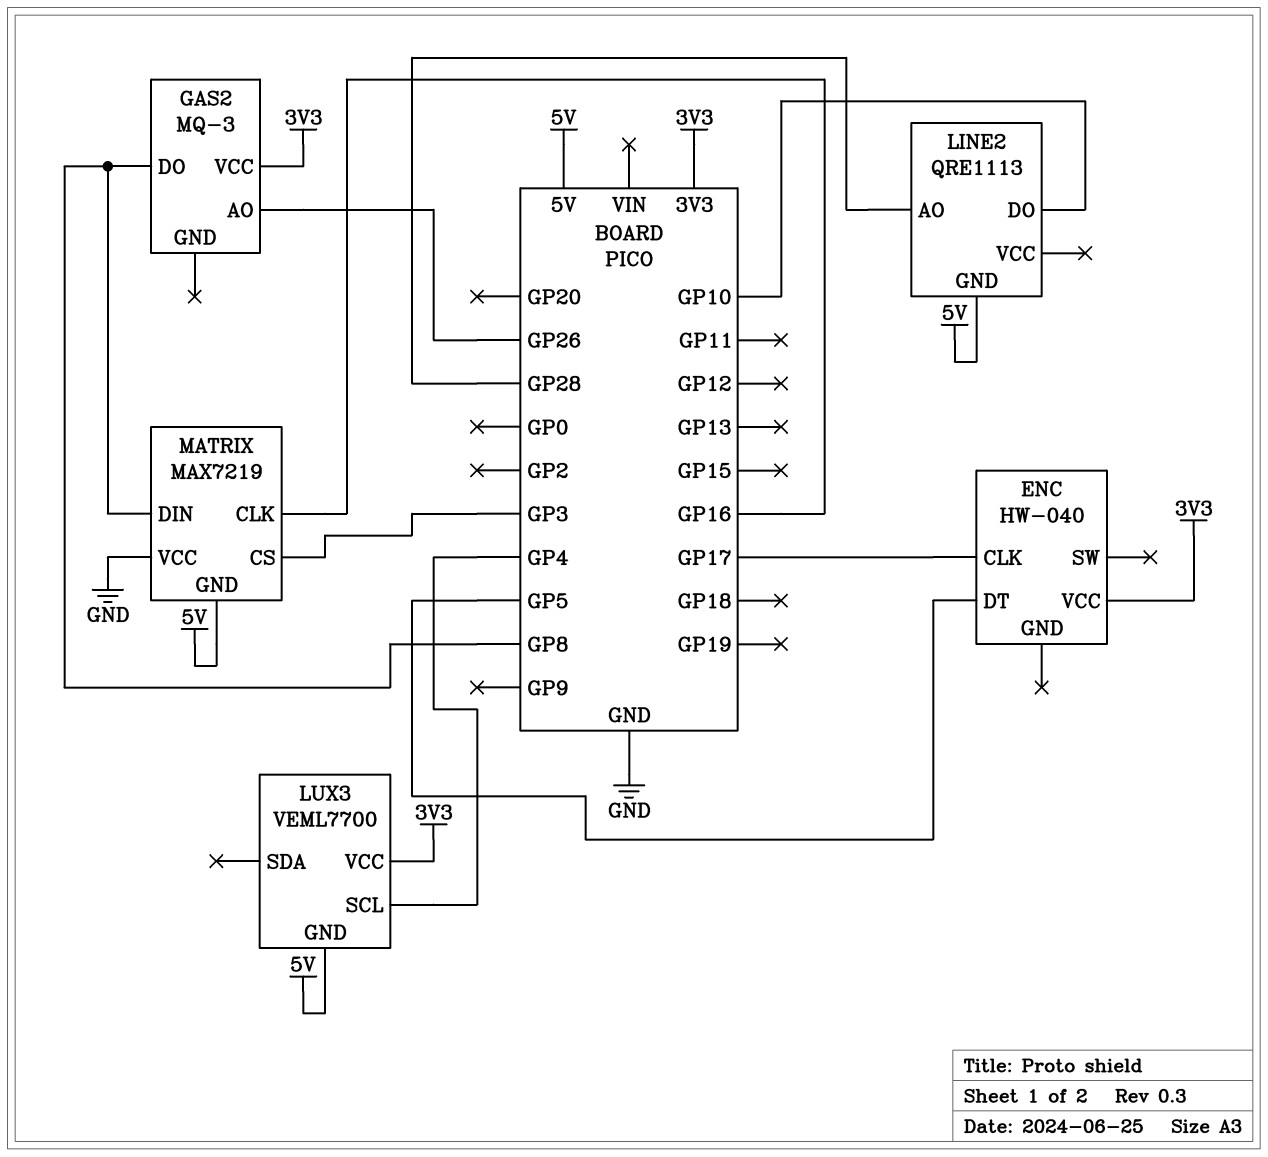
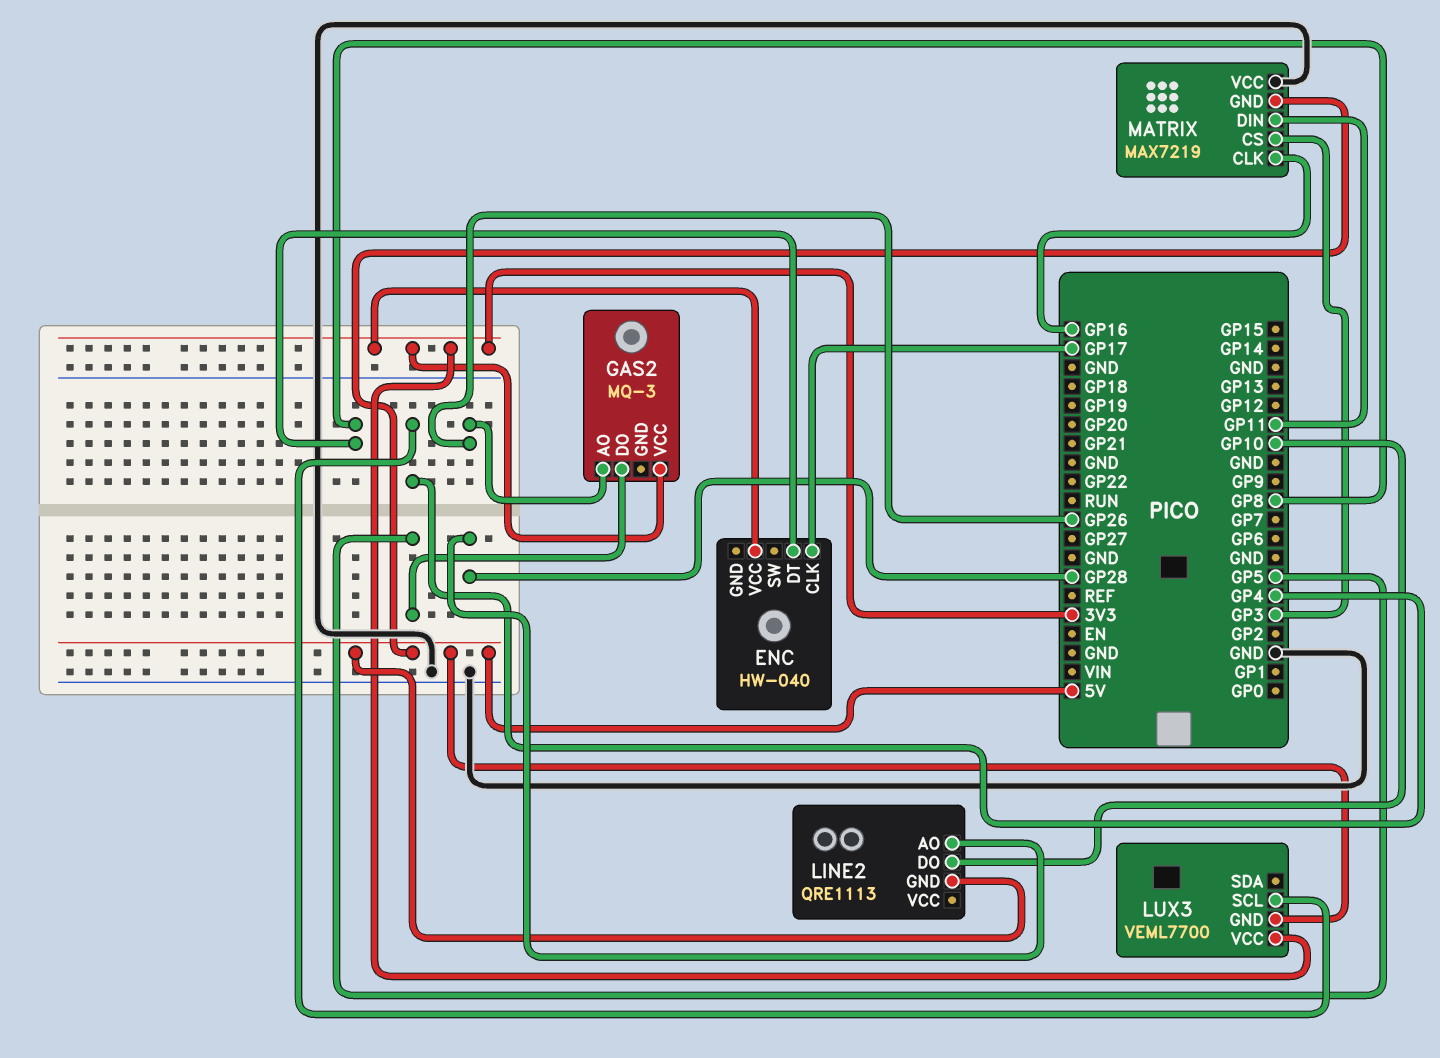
ENC pin DT: GP5 -> GP8
GAS2 pin DO: GP8 -> GP5
MATRIX pin DIN: GP8 -> GP11

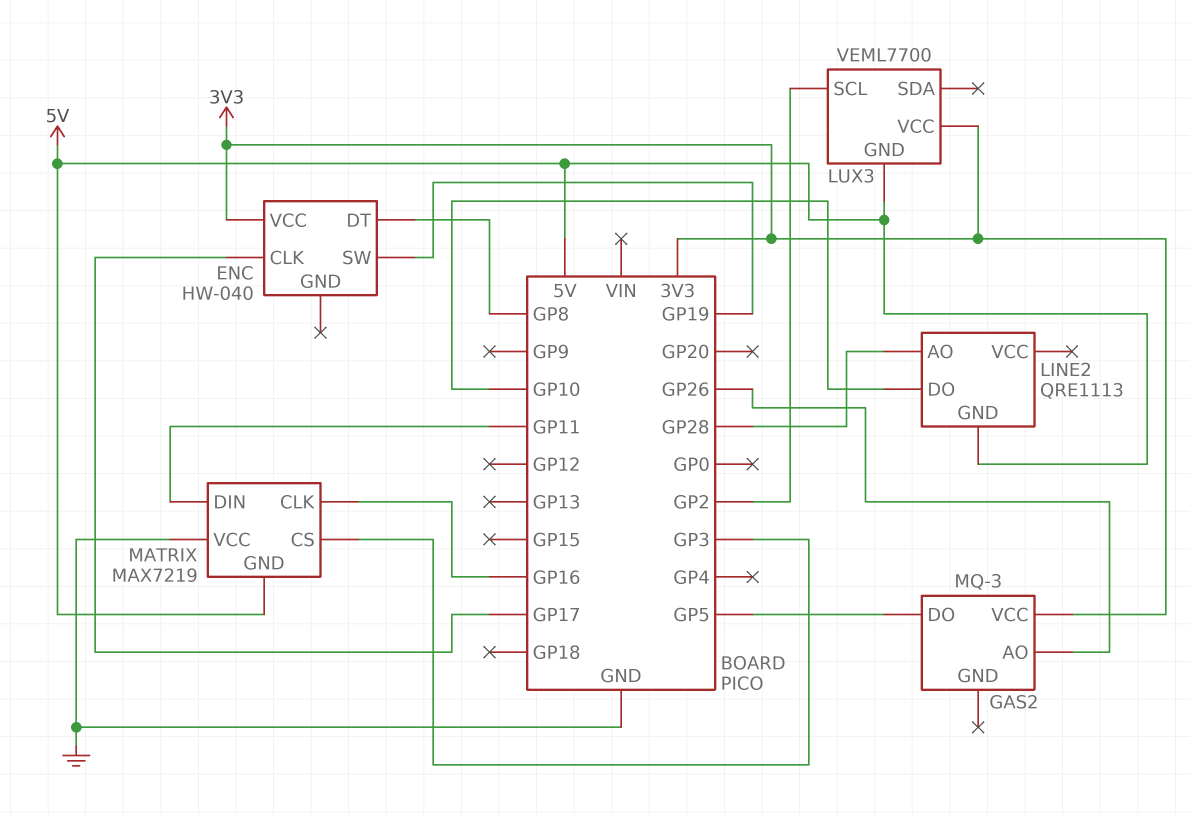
ENC pin SW: none -> GP19
LUX3 pin SCL: GP4 -> GP2

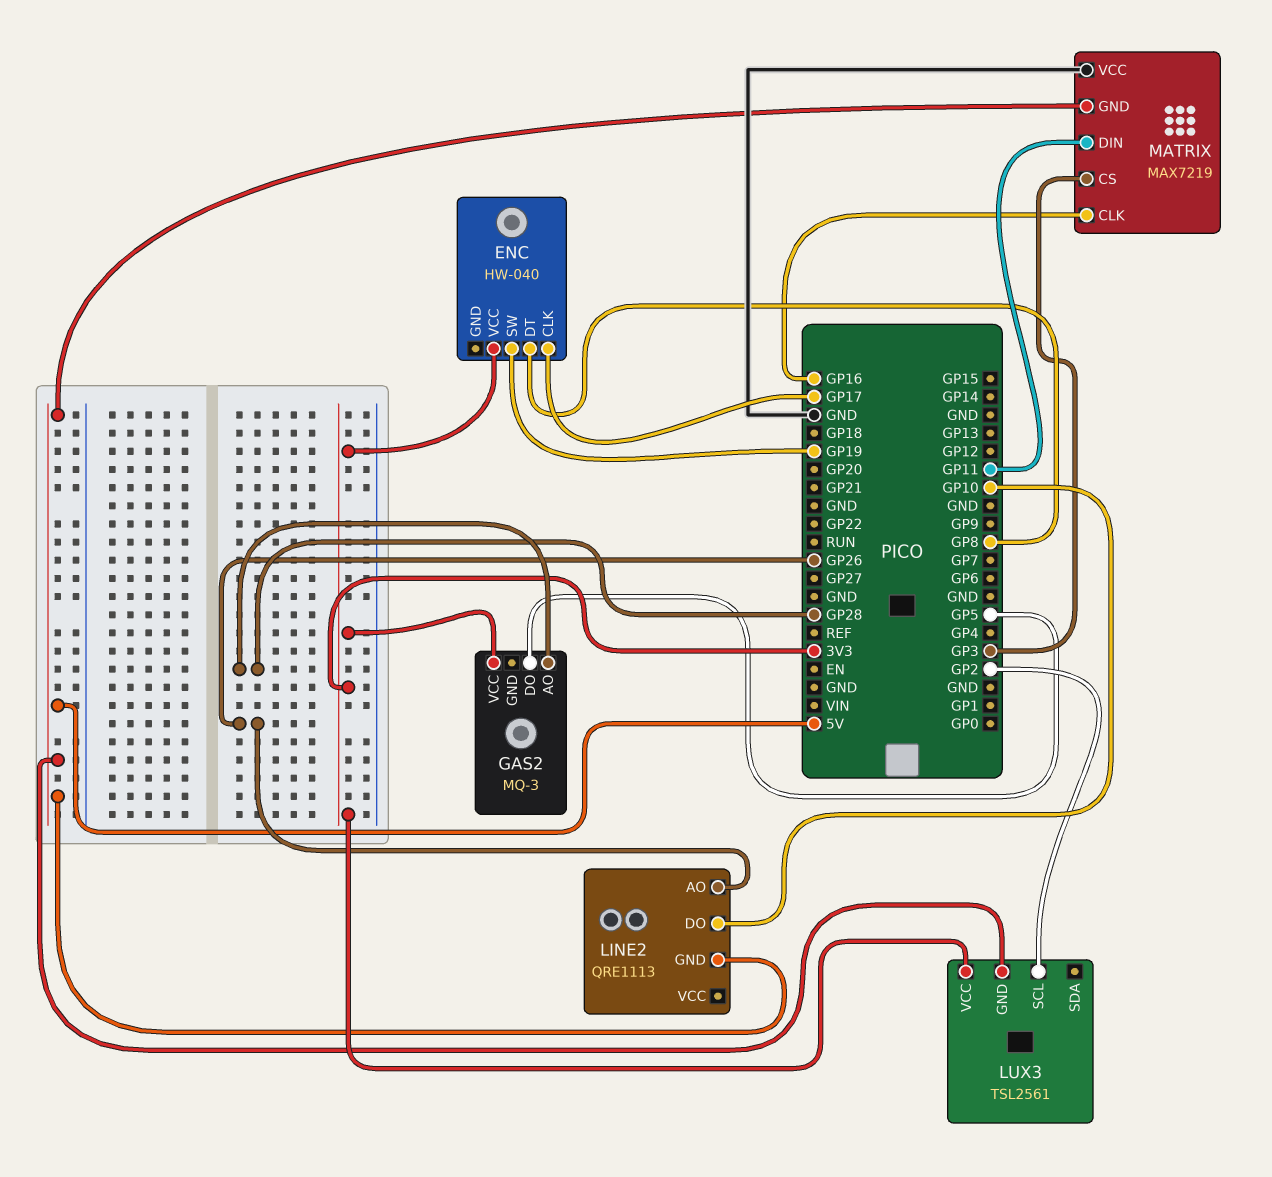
GAS2 pin AO: GP26 -> GP28
LINE2 pin AO: GP28 -> GP26
LUX3: VEML7700 -> TSL2561

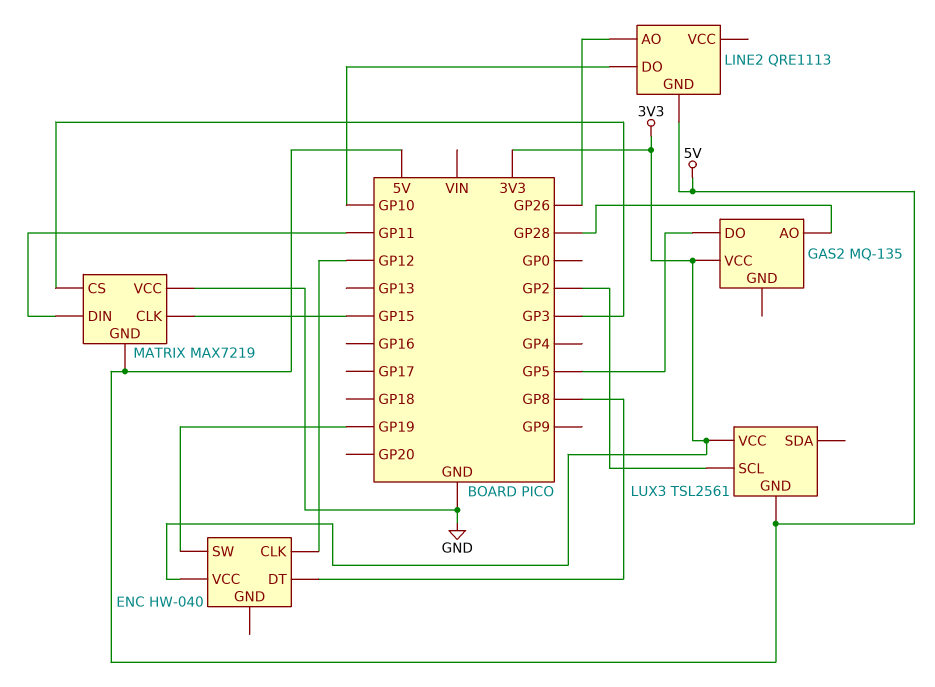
ENC pin CLK: GP17 -> GP12
GAS2: MQ-3 -> MQ-135
MATRIX pin CLK: GP16 -> GP15

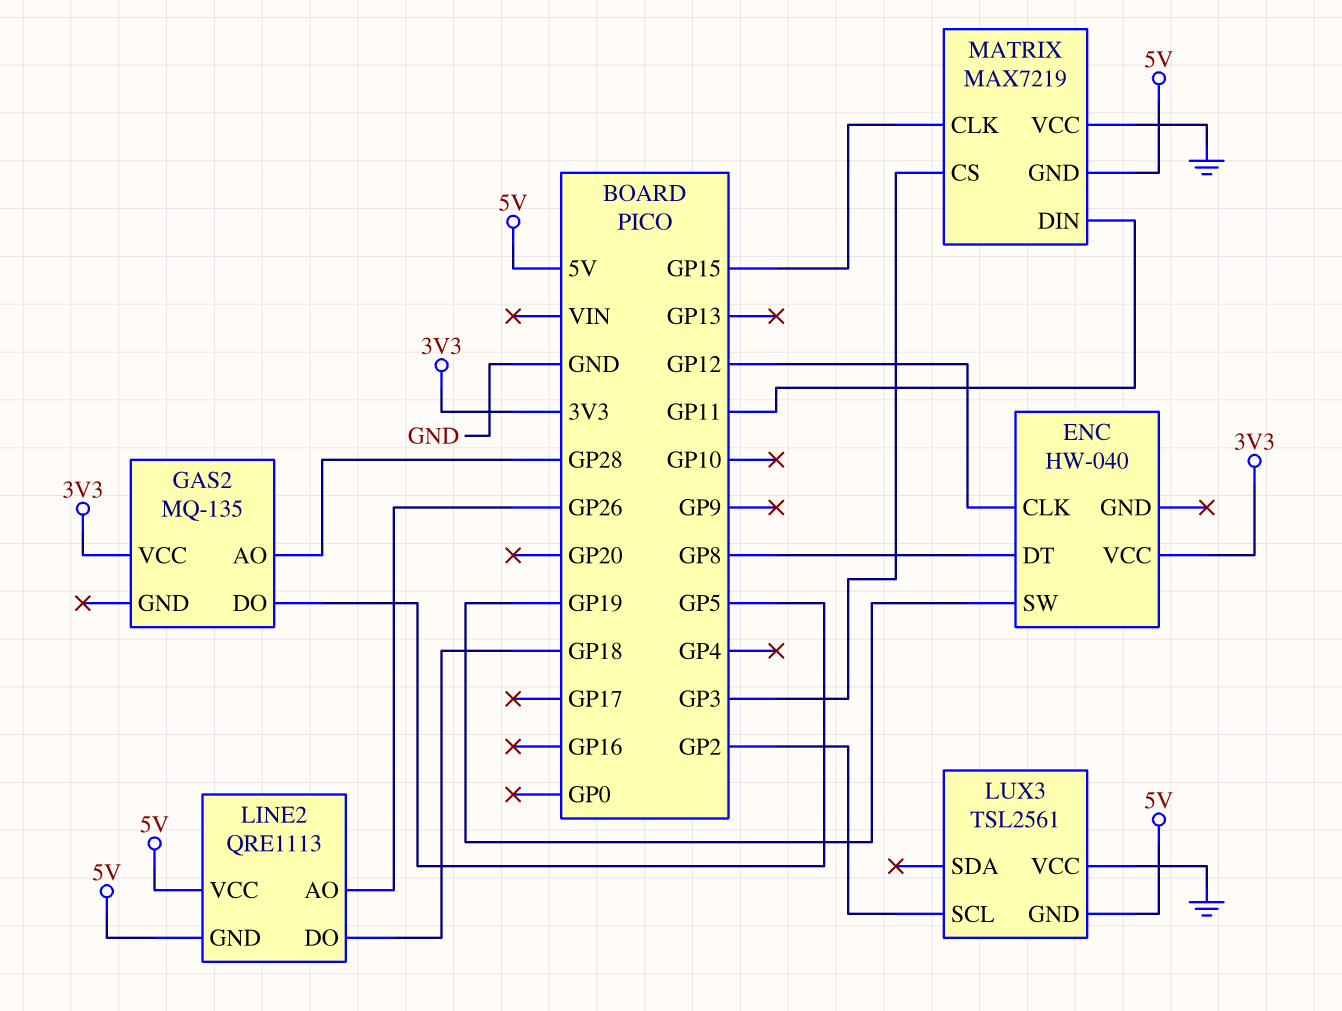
LINE2 pin DO: GP10 -> GP18
LINE2 pin VCC: none -> 5V
LUX3 pin VCC: 3V3 -> GND

